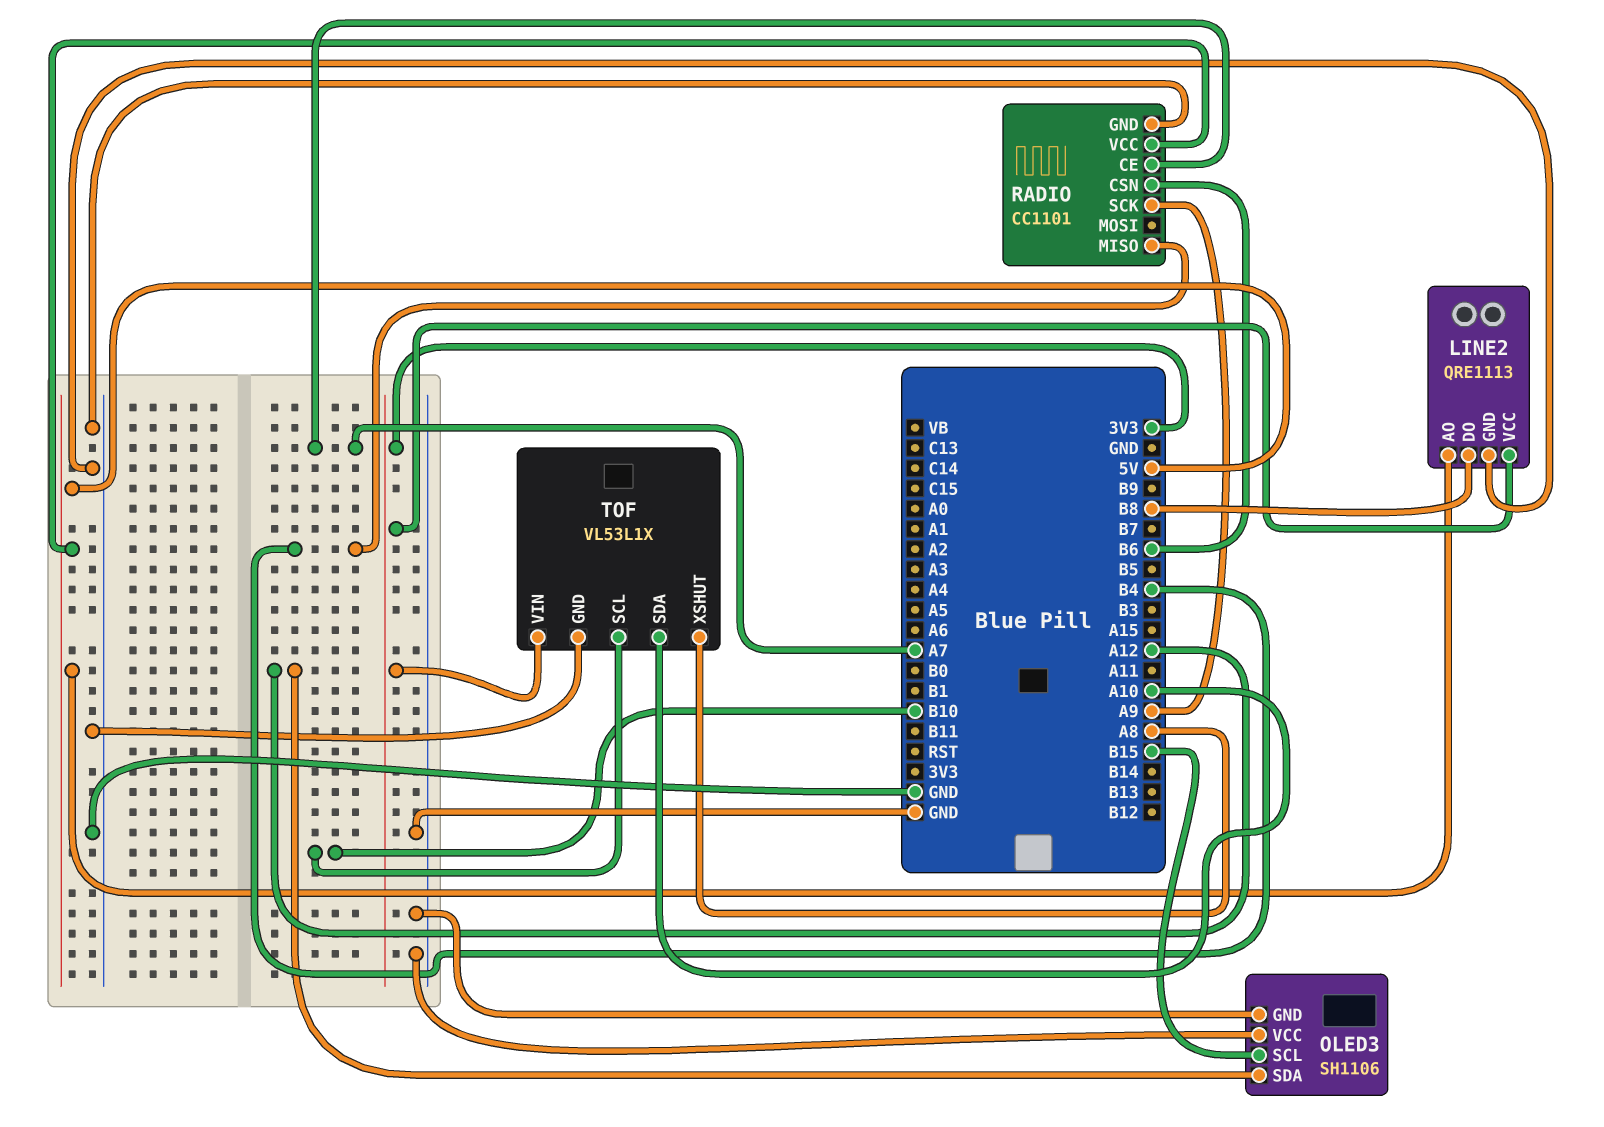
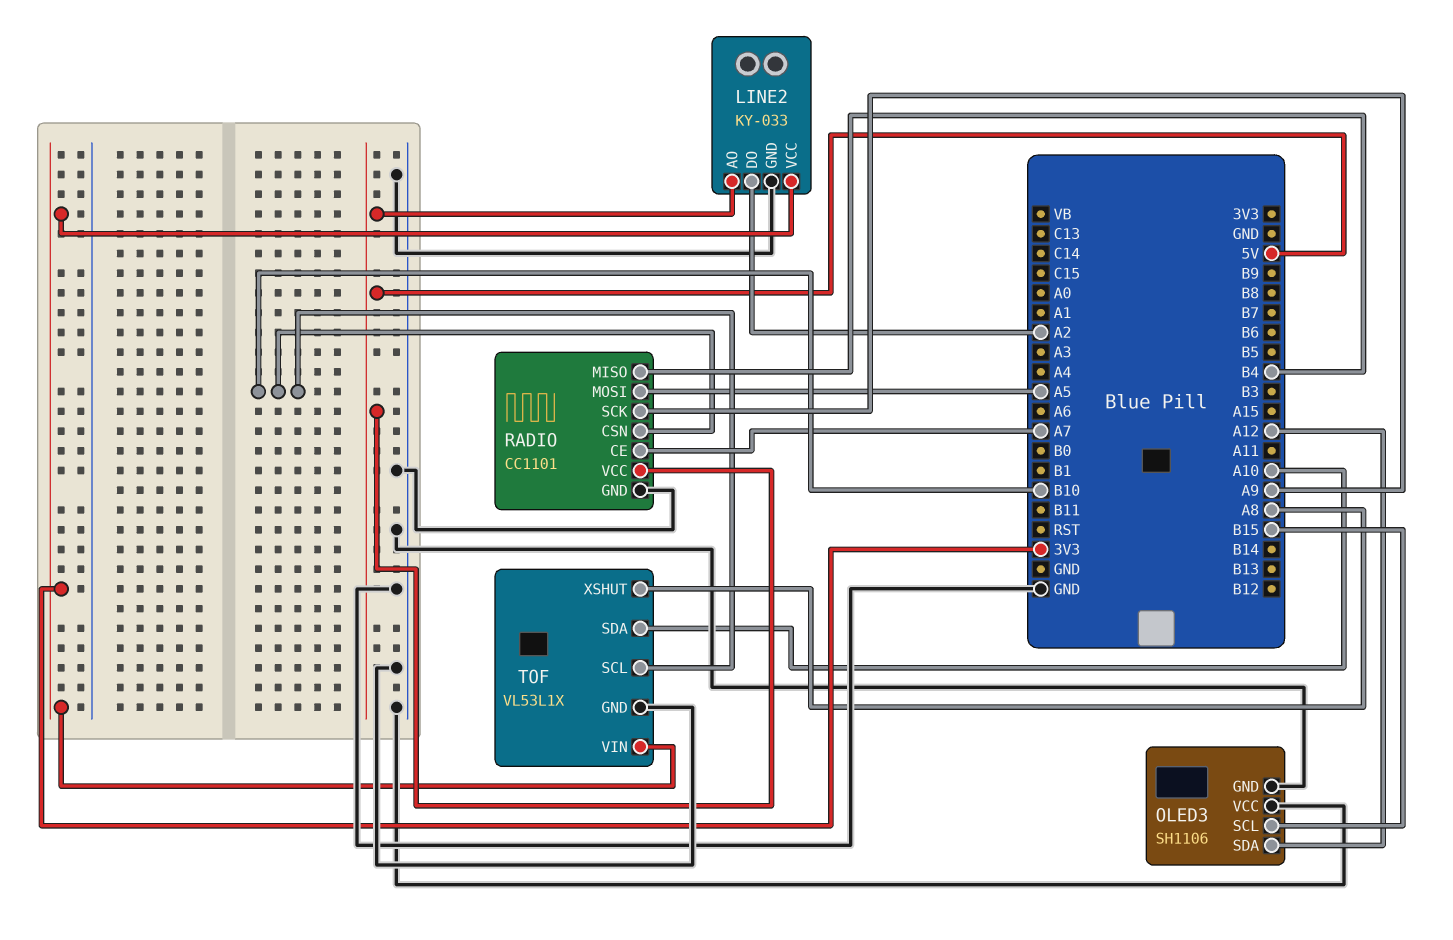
LINE2: QRE1113 -> KY-033
LINE2 pin DO: B8 -> A2
RADIO pin CSN: B6 -> B10
RADIO pin MOSI: none -> A5

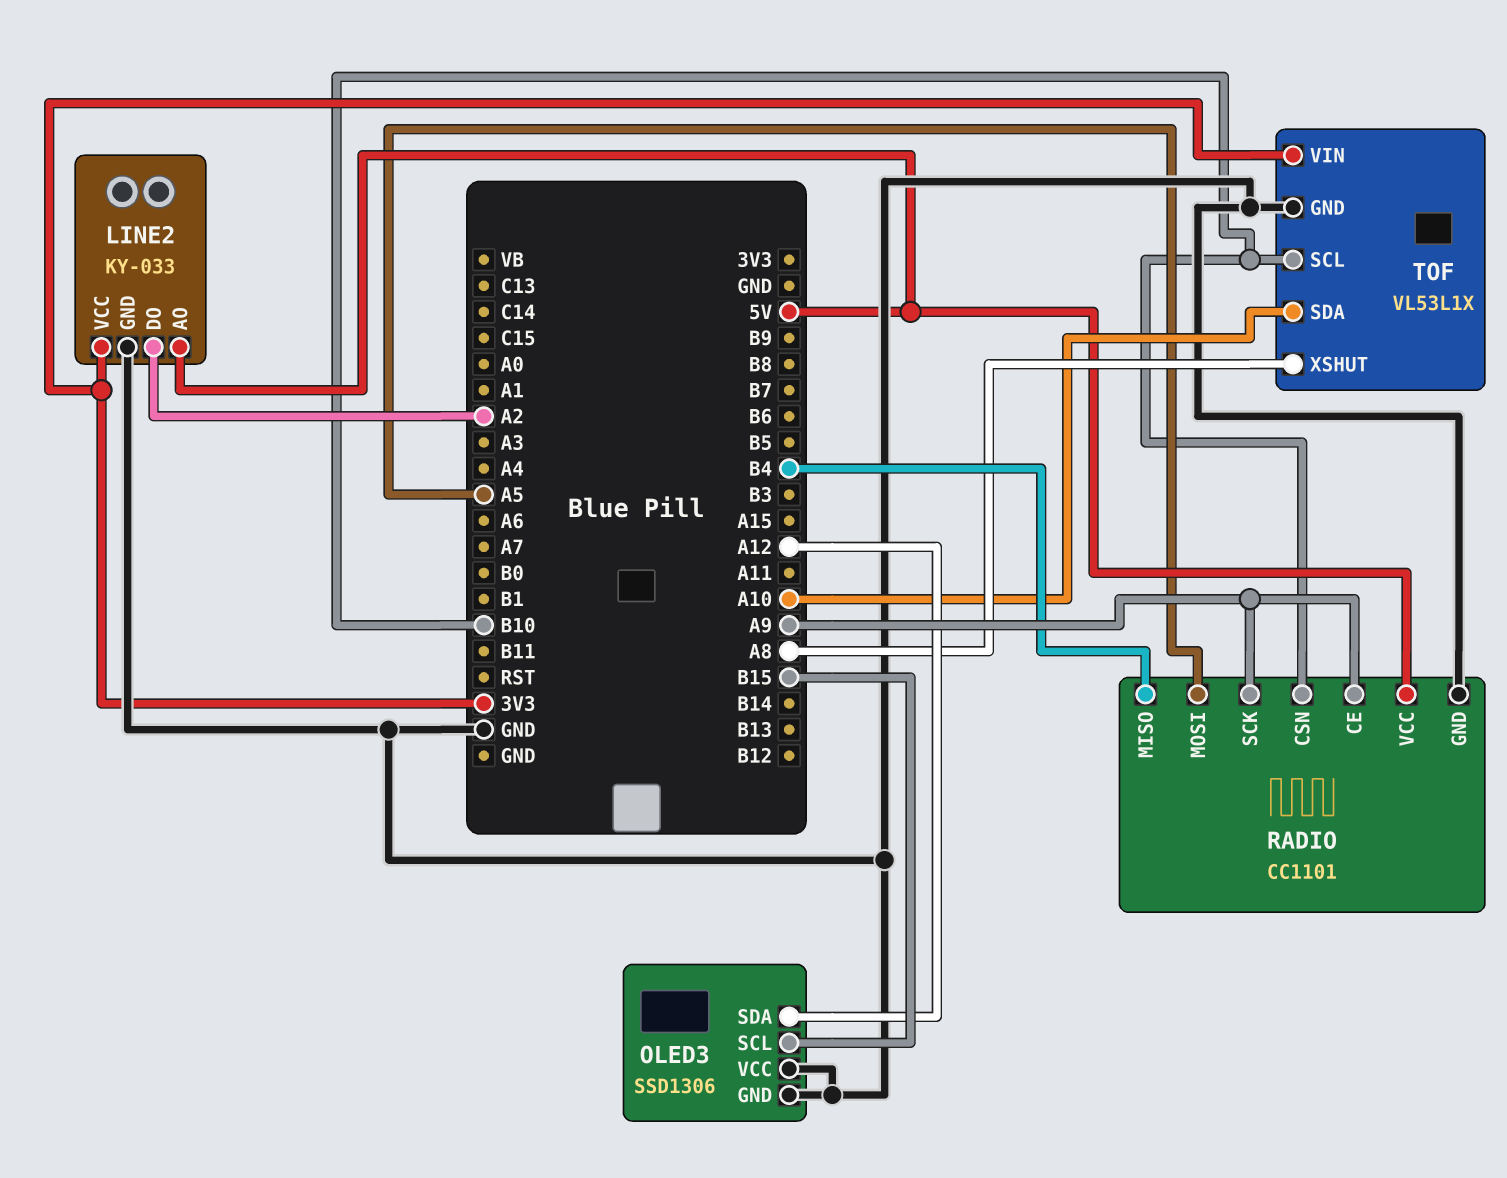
OLED3: SH1106 -> SSD1306
RADIO pin CE: A7 -> A9

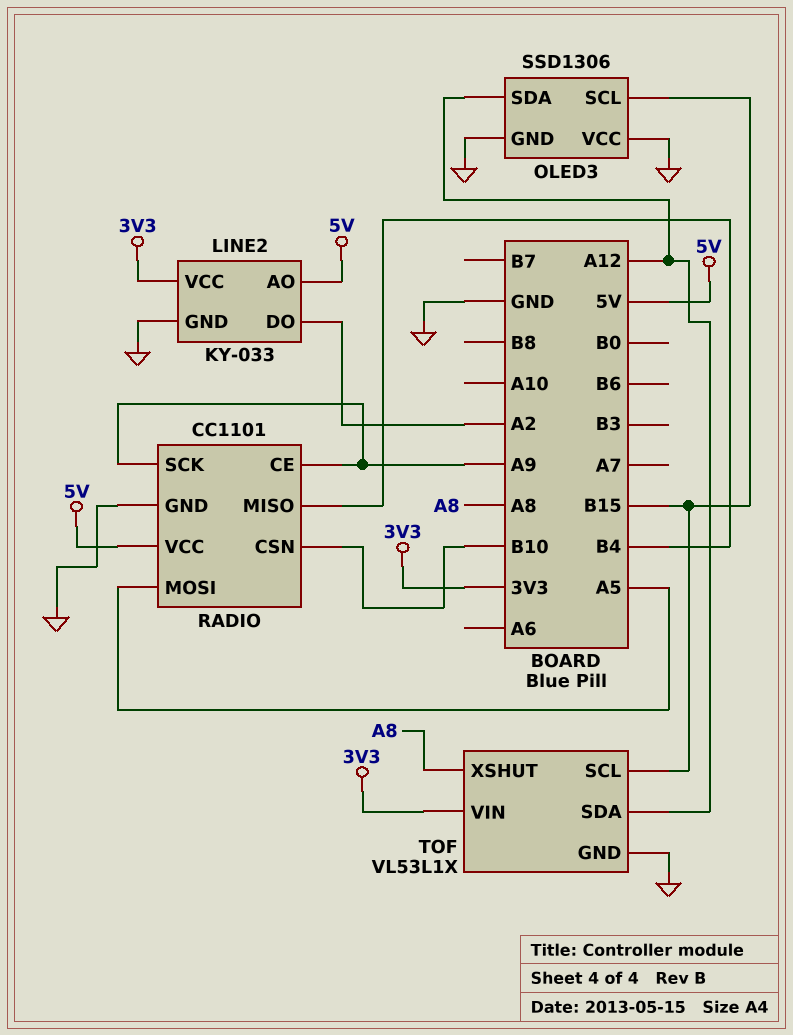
TOF pin SCL: B10 -> B15
TOF pin SDA: A10 -> A12

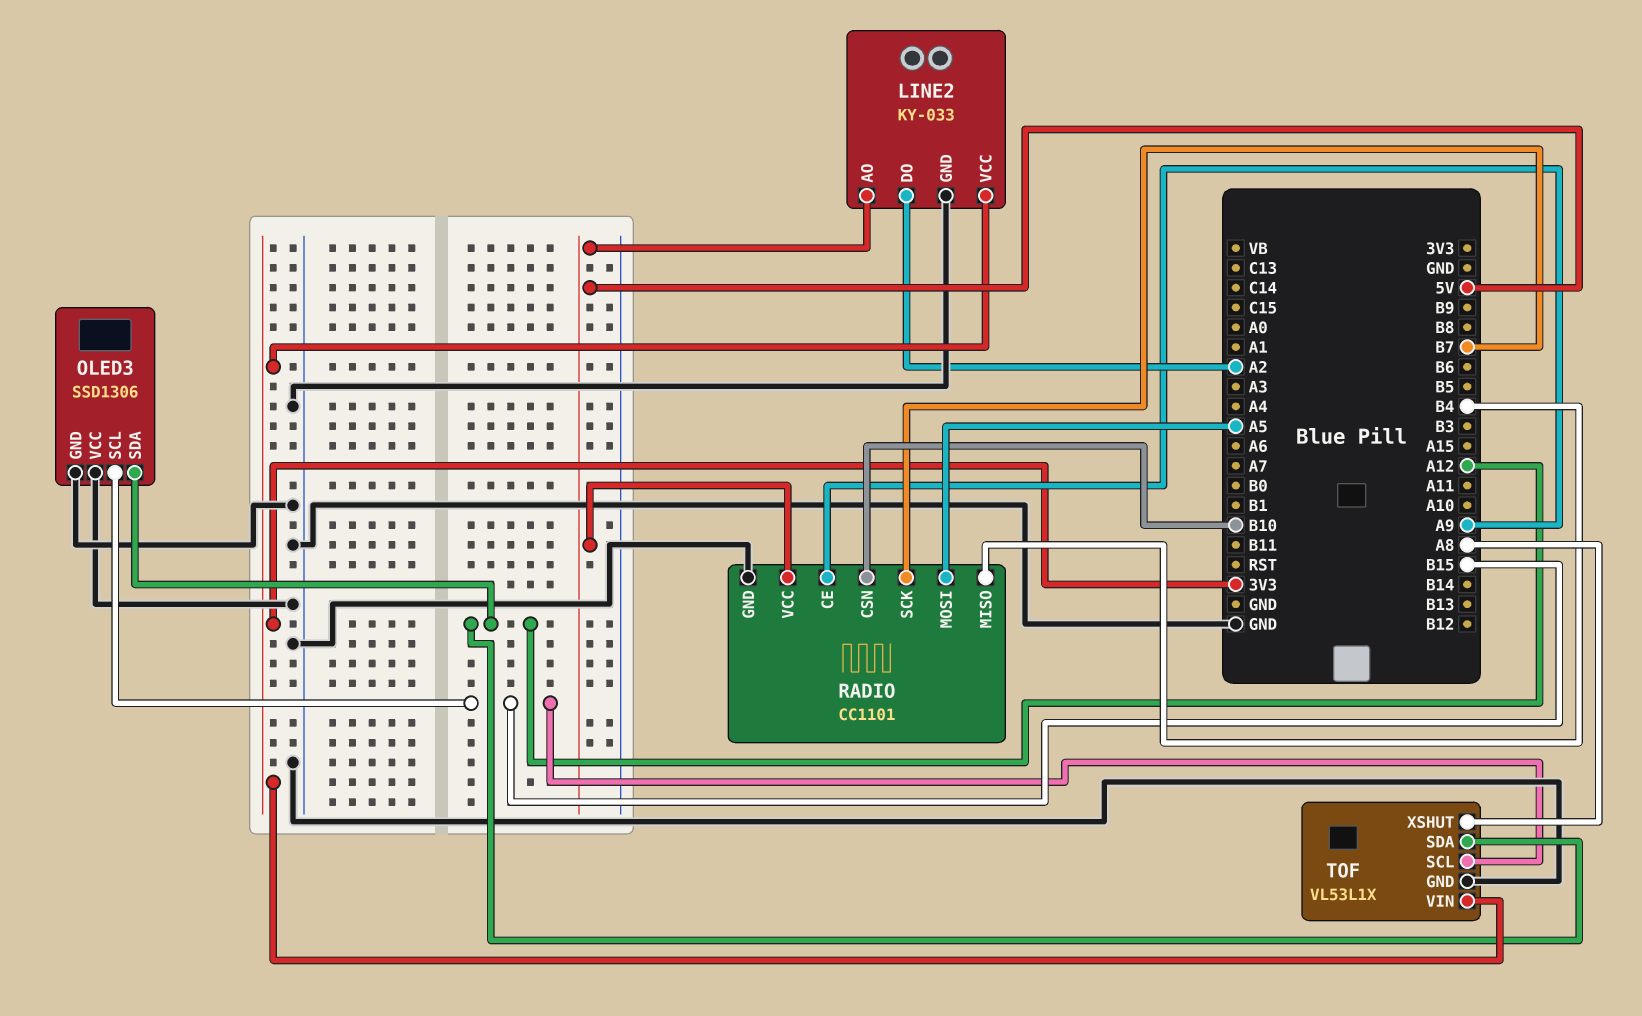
RADIO pin SCK: A9 -> B7

